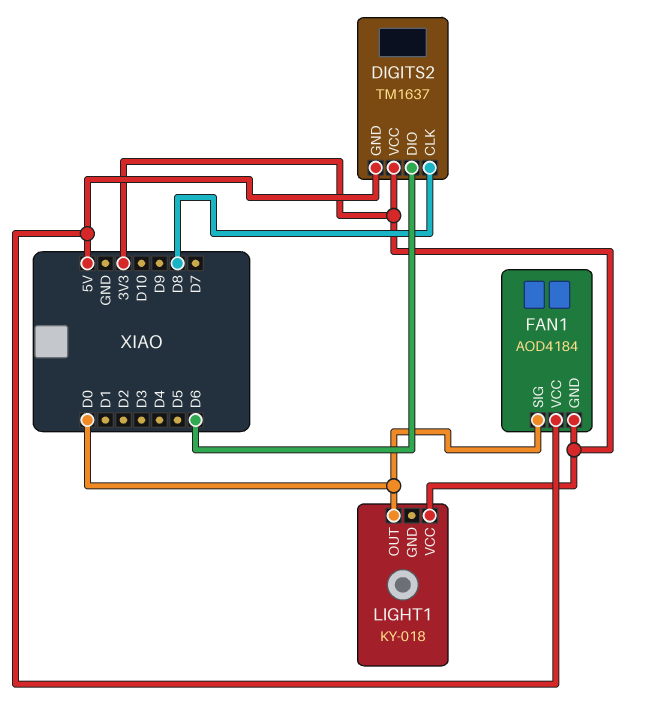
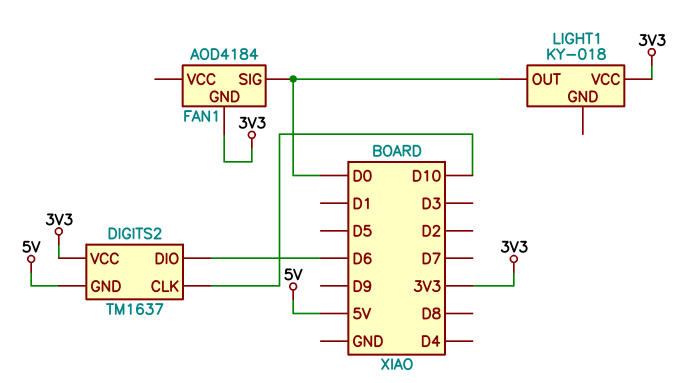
DIGITS2 pin CLK: D8 -> D10
FAN1 pin VCC: 5V -> none

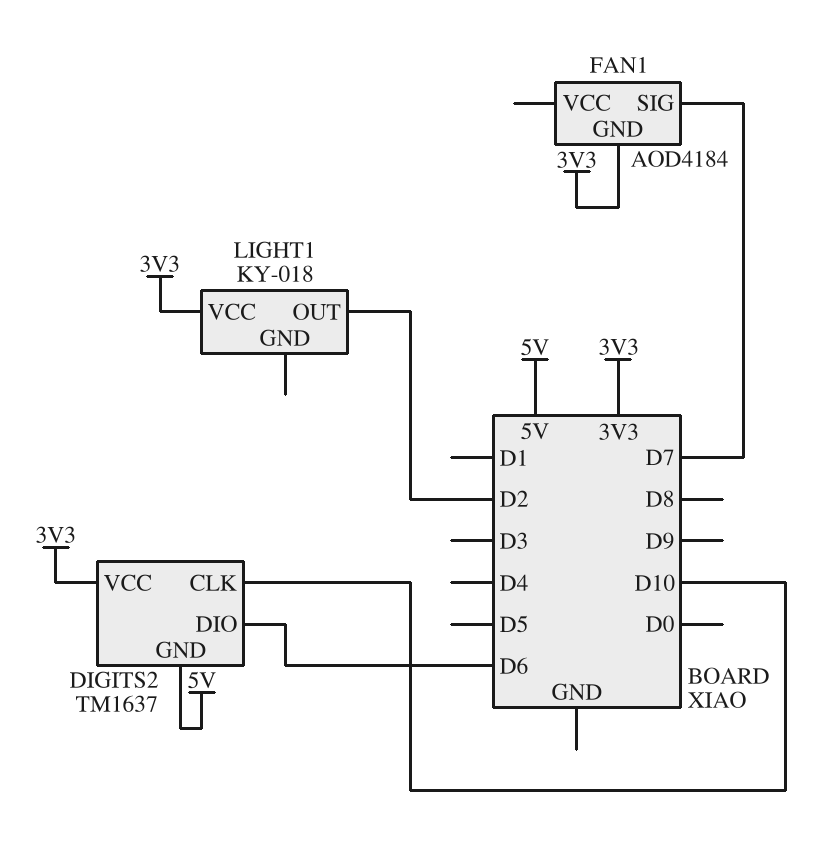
FAN1 pin SIG: D0 -> D7
LIGHT1 pin OUT: D0 -> D2

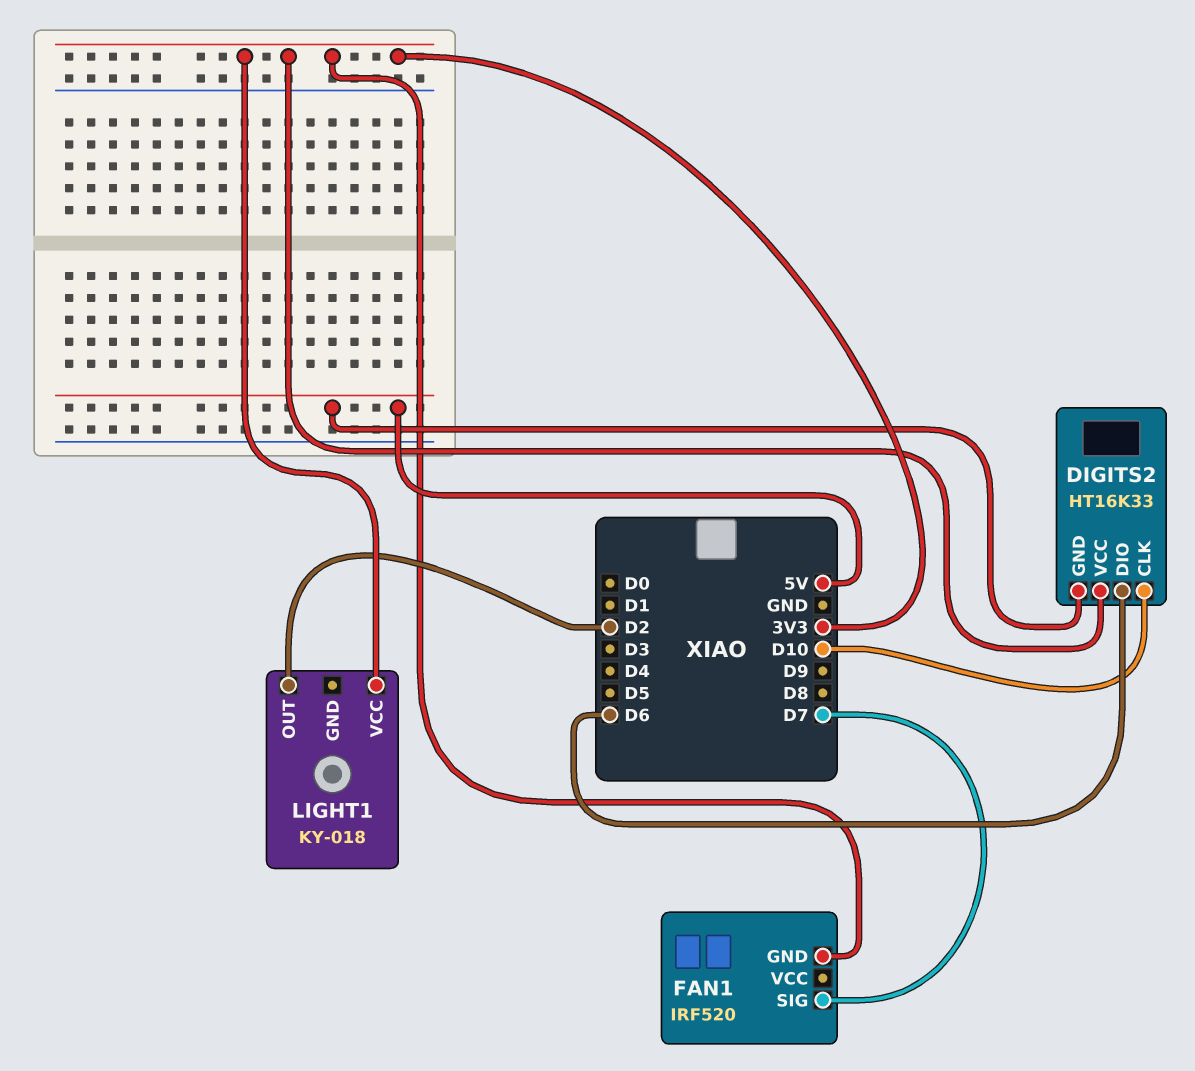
DIGITS2: TM1637 -> HT16K33
FAN1: AOD4184 -> IRF520

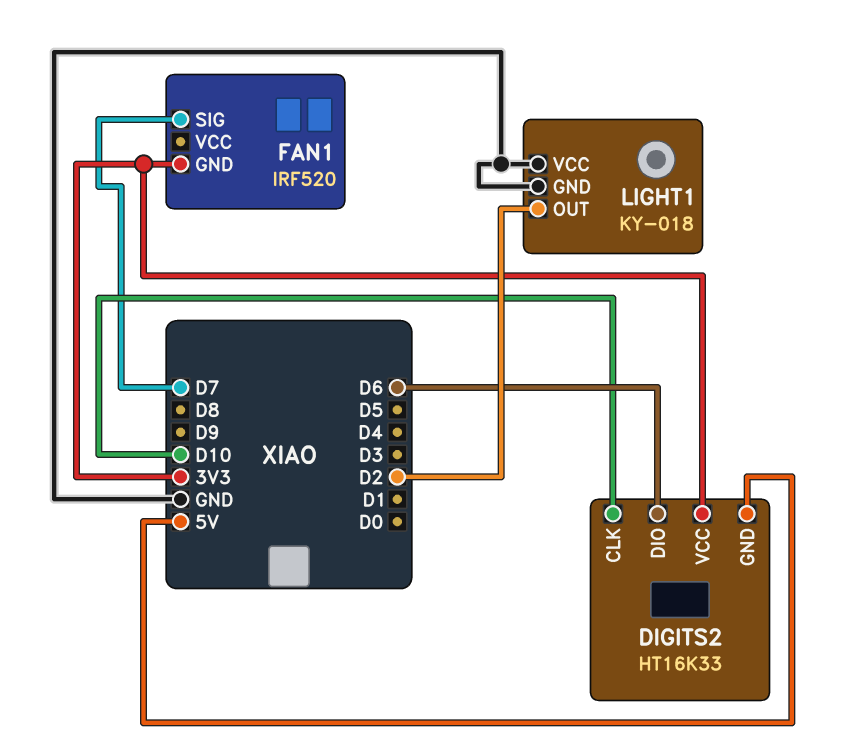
LIGHT1 pin GND: none -> GND
LIGHT1 pin VCC: 3V3 -> GND

